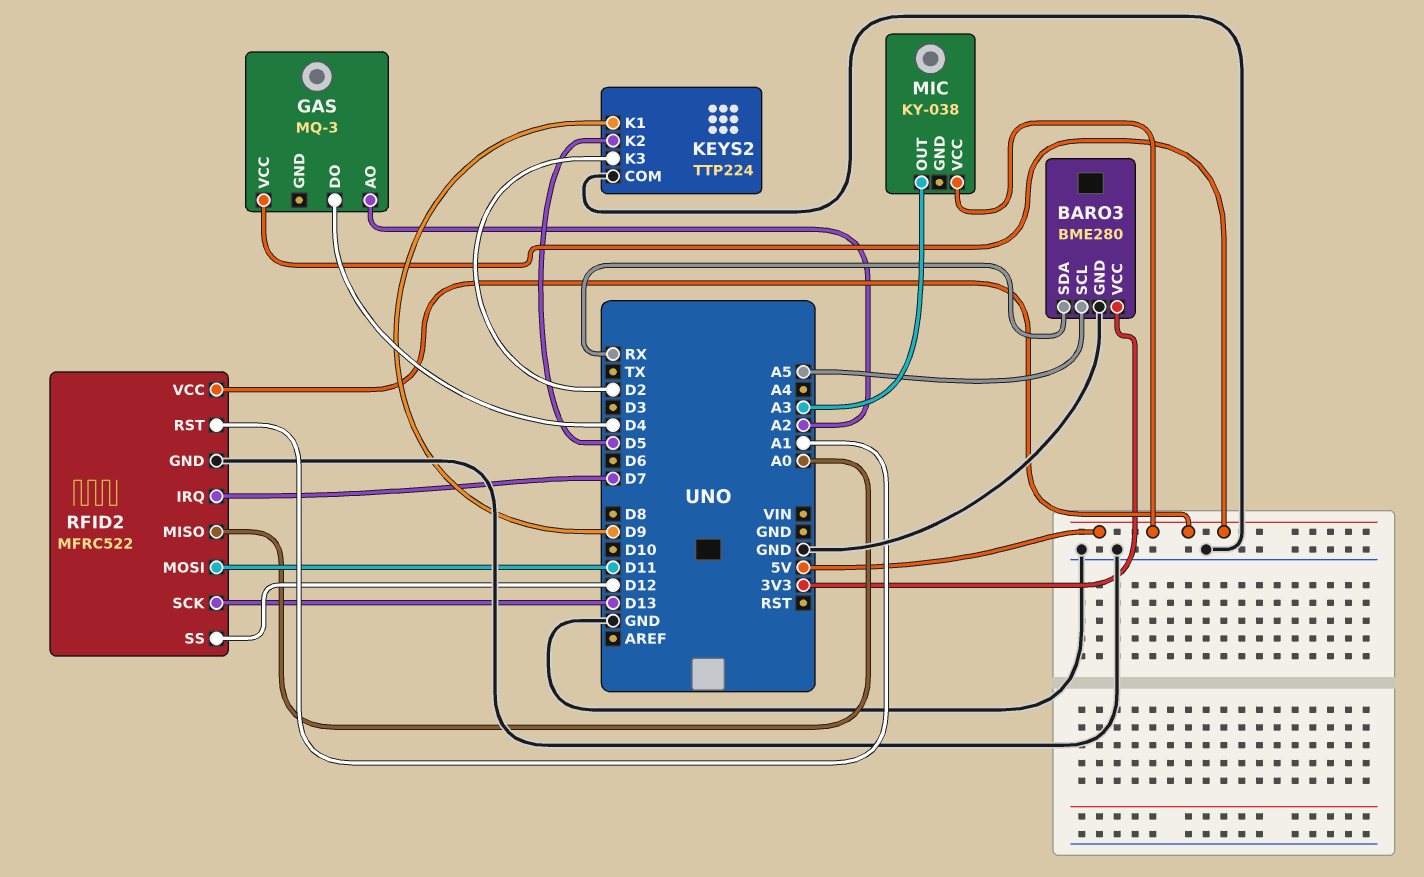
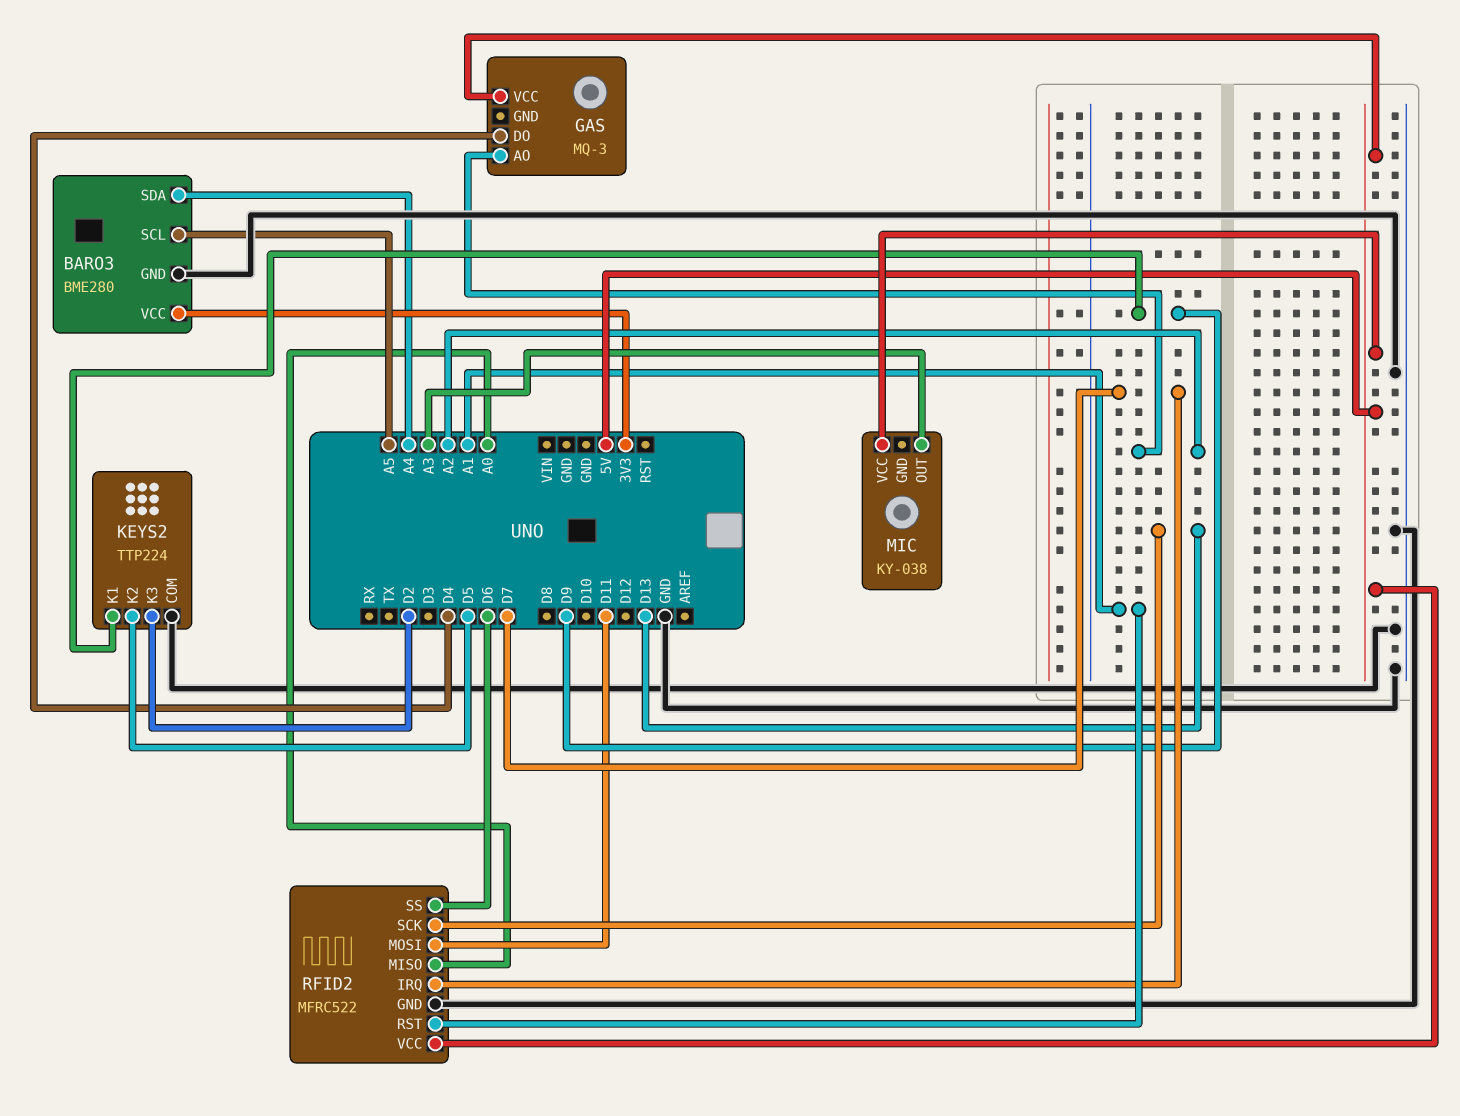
BARO3 pin SDA: RX -> A4
RFID2 pin SS: D12 -> D6

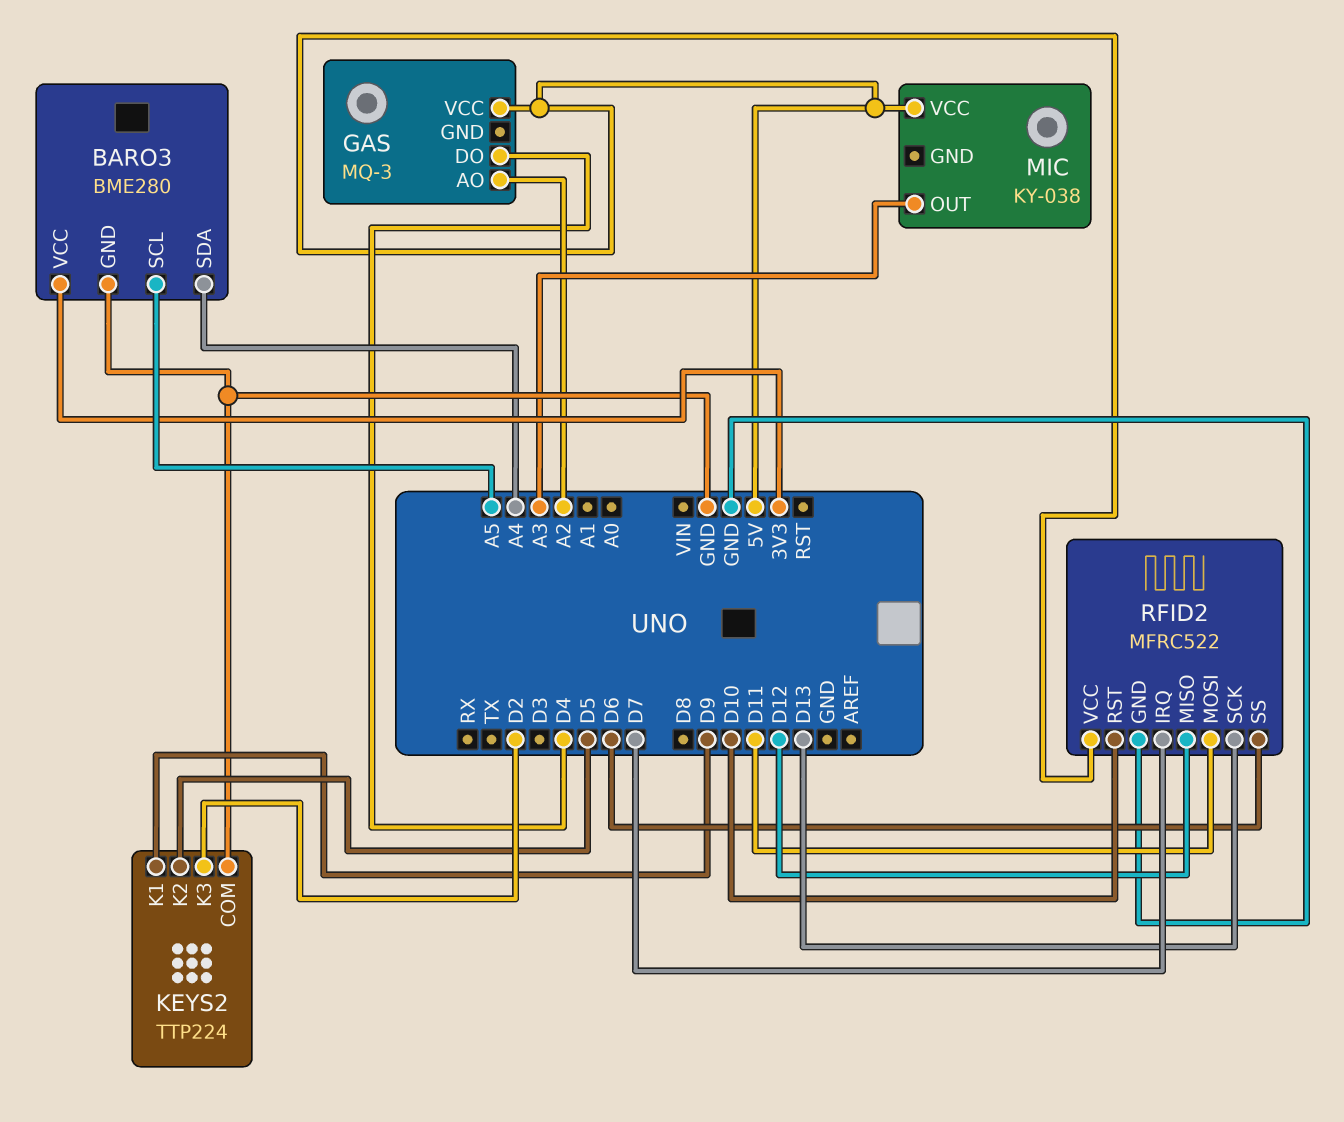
RFID2 pin MISO: A0 -> D12
RFID2 pin RST: A1 -> D10

